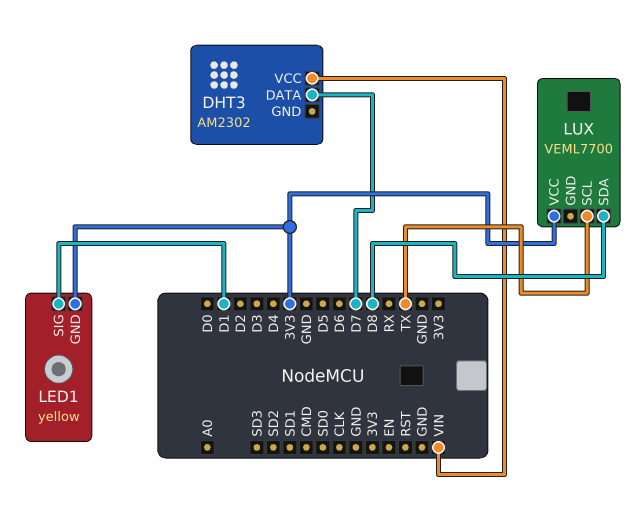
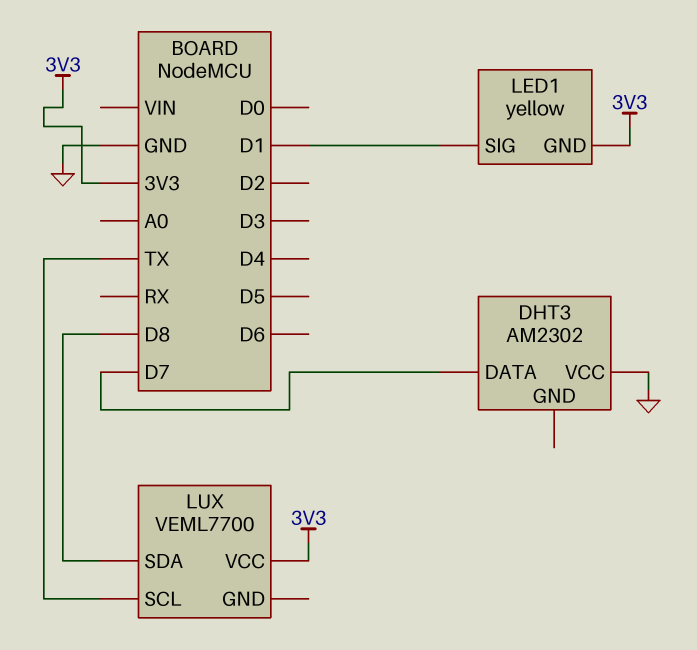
DHT3 pin VCC: VIN -> GND

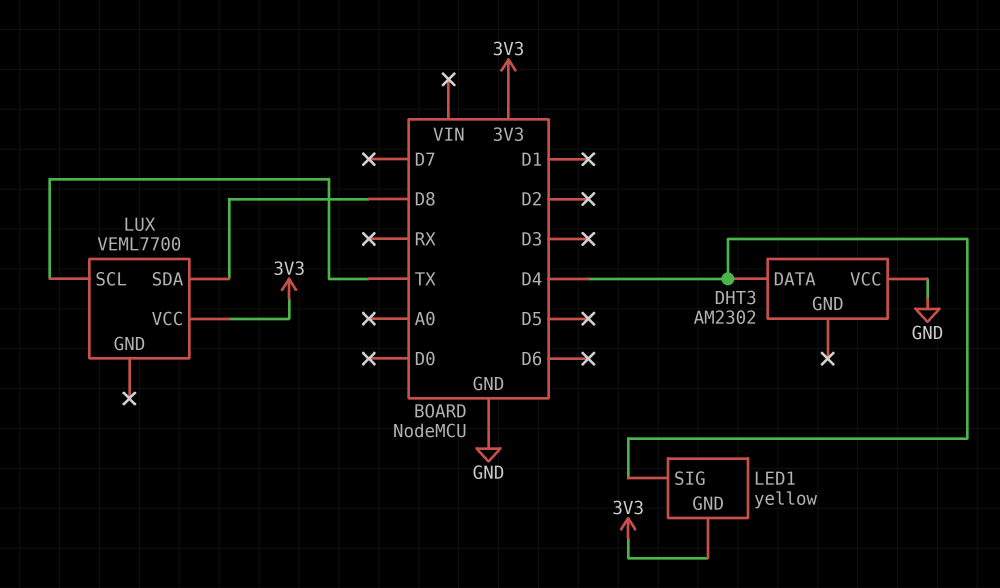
DHT3 pin DATA: D7 -> D4
LED1 pin SIG: D1 -> D4

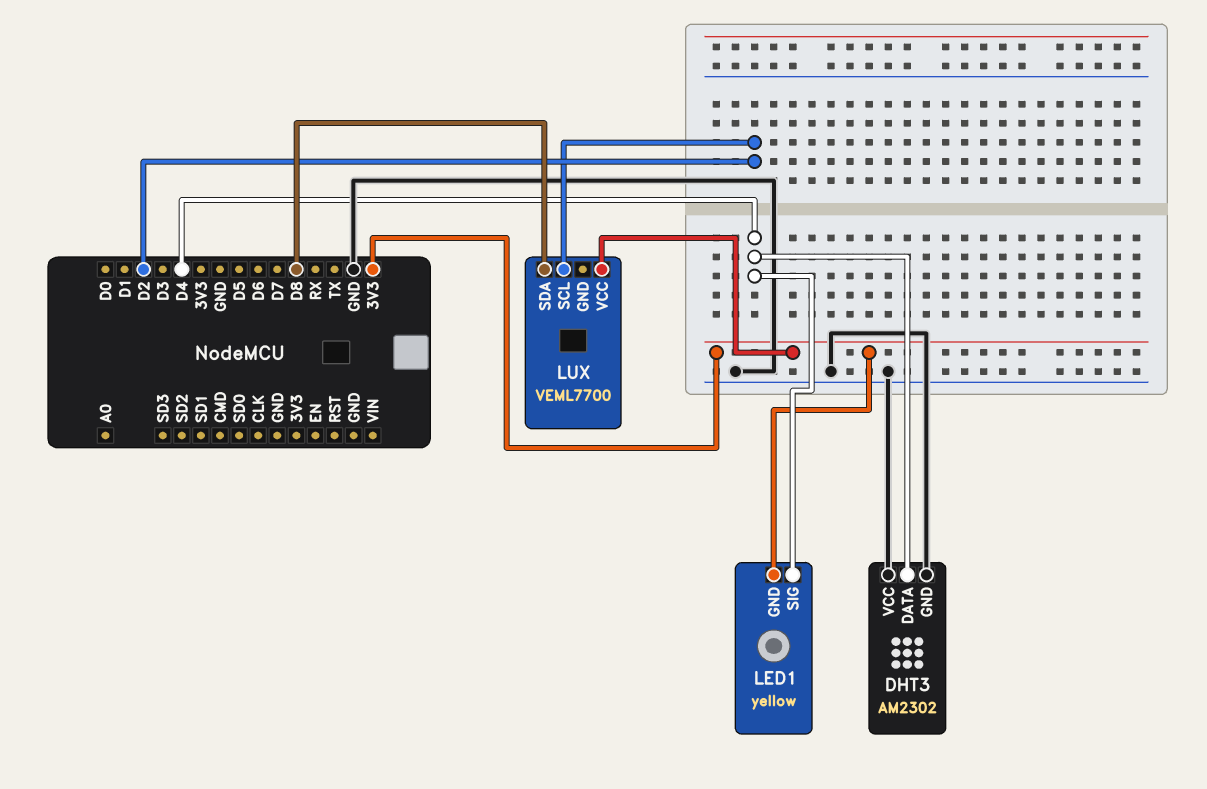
DHT3 pin GND: none -> GND
LUX pin SCL: TX -> D2

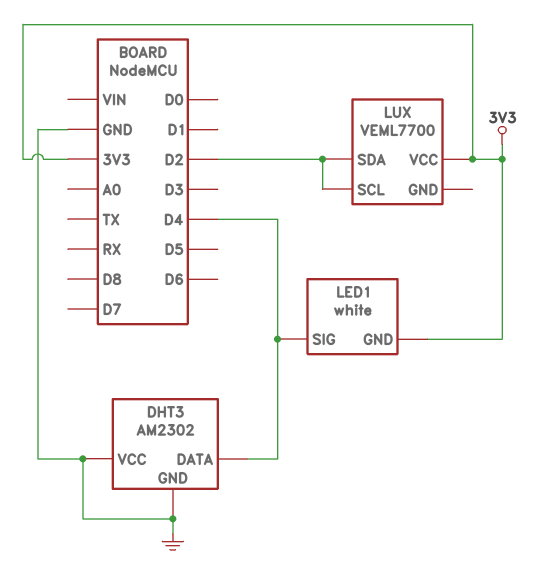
LED1: yellow -> white
LUX pin SDA: D8 -> D2

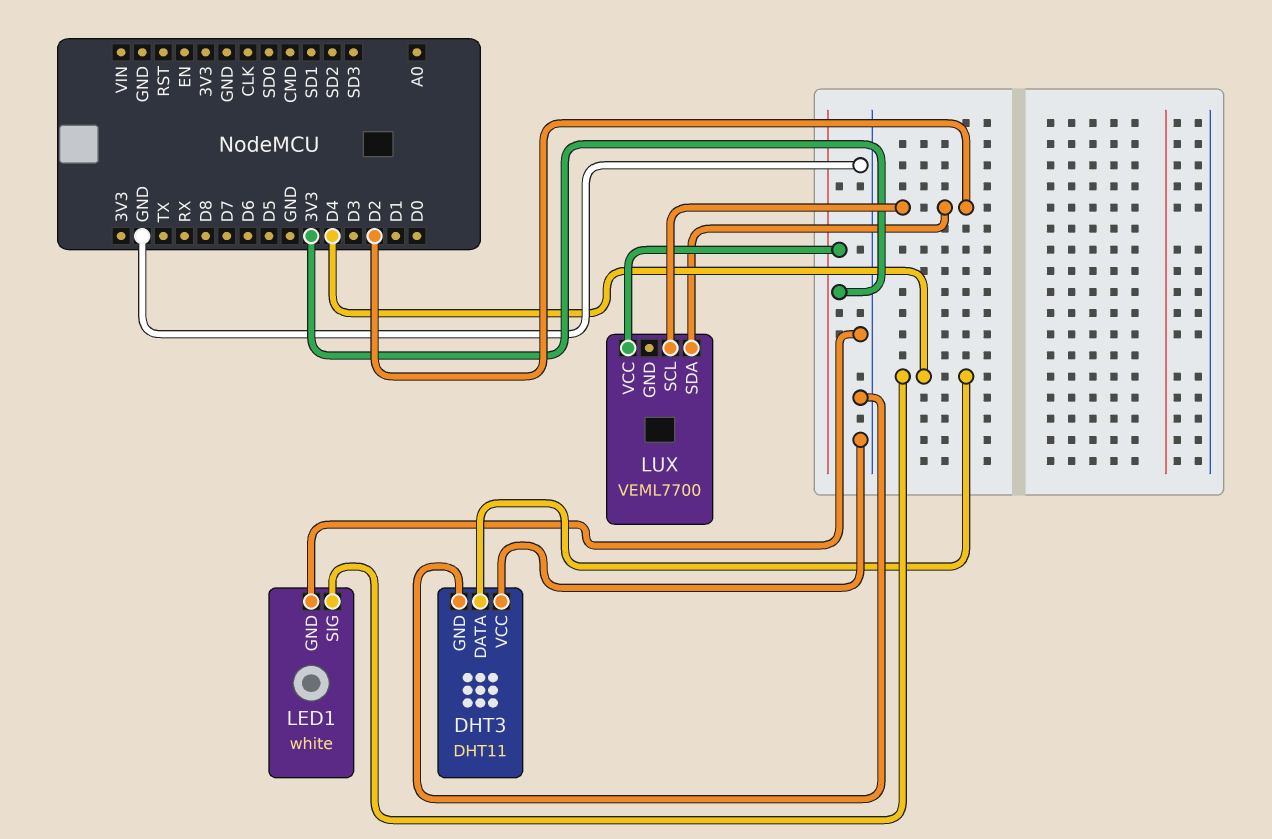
DHT3: AM2302 -> DHT11
LED1 pin GND: 3V3 -> GND

